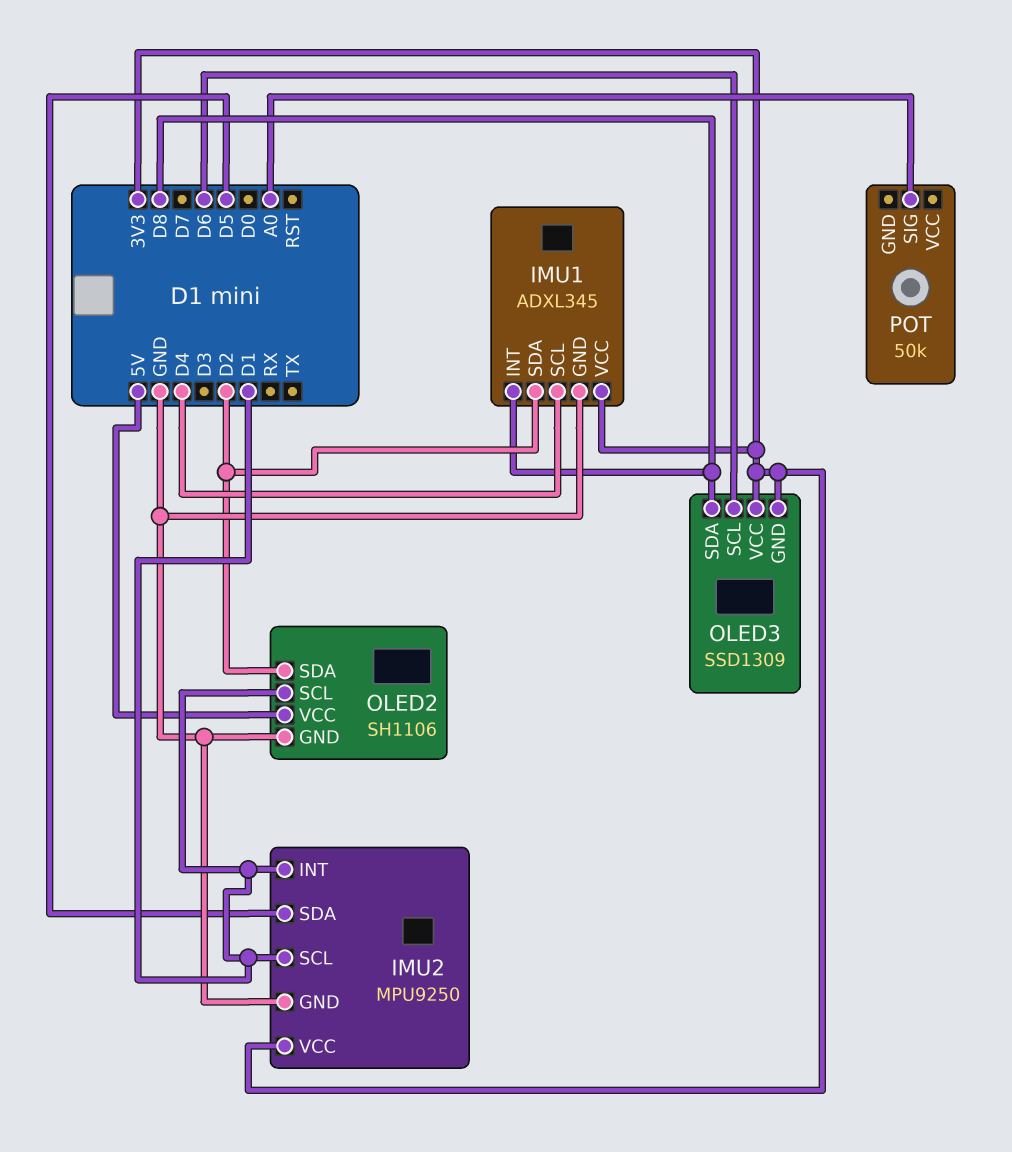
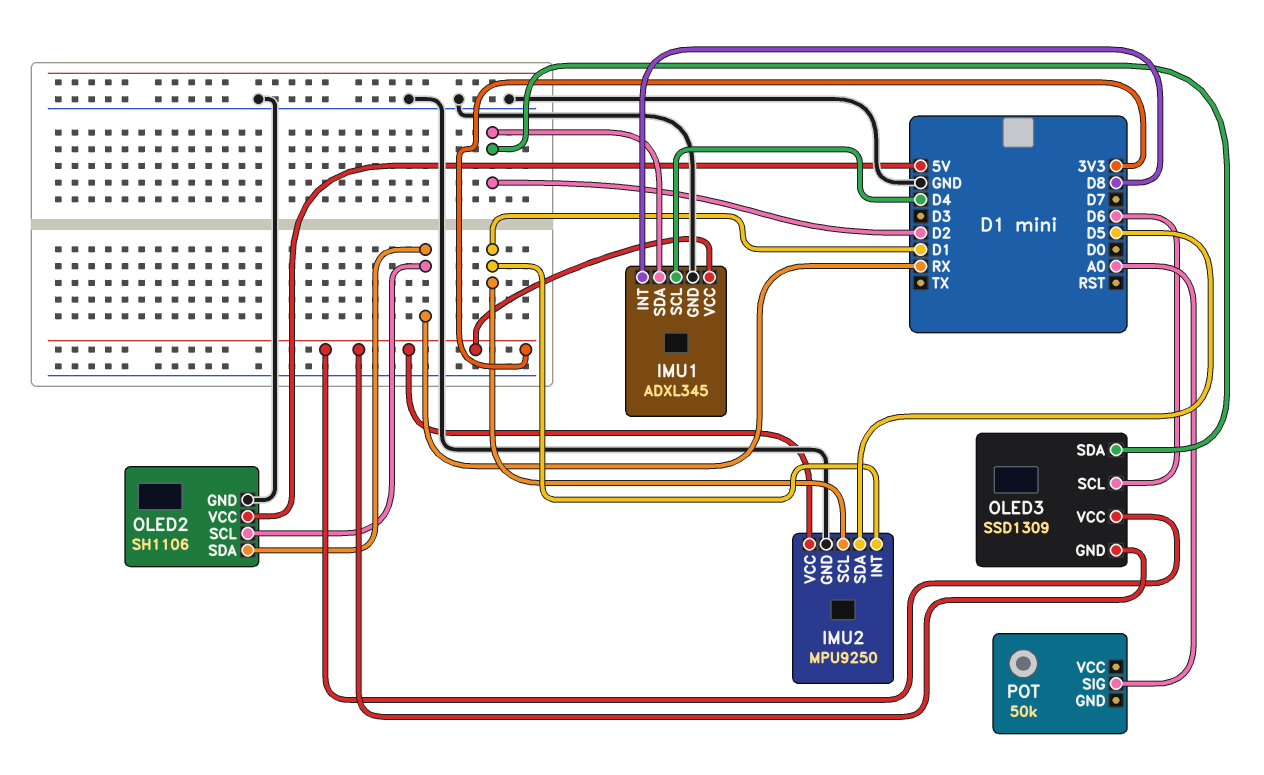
OLED2 pin SCL: D1 -> RX
OLED2 pin SDA: D2 -> RX
OLED3 pin SDA: D8 -> D2

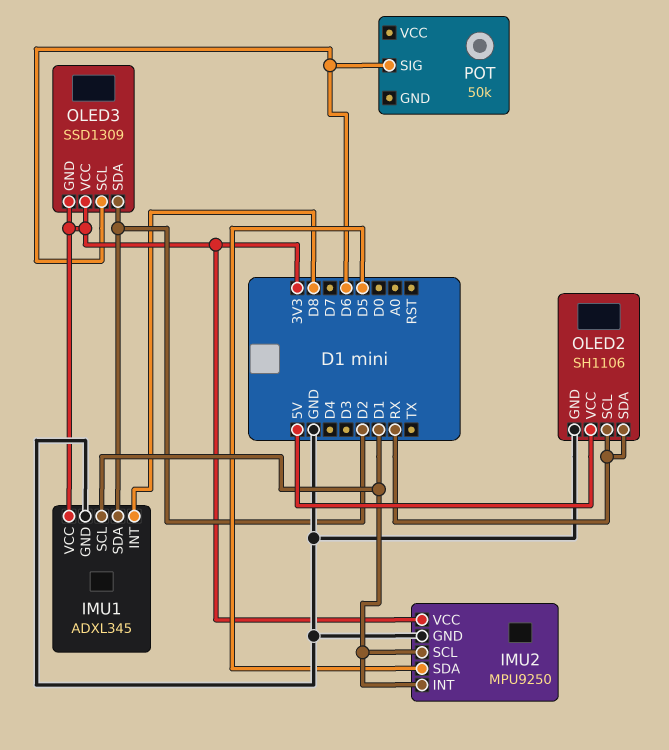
IMU1 pin SCL: D4 -> D1
POT pin SIG: A0 -> D6

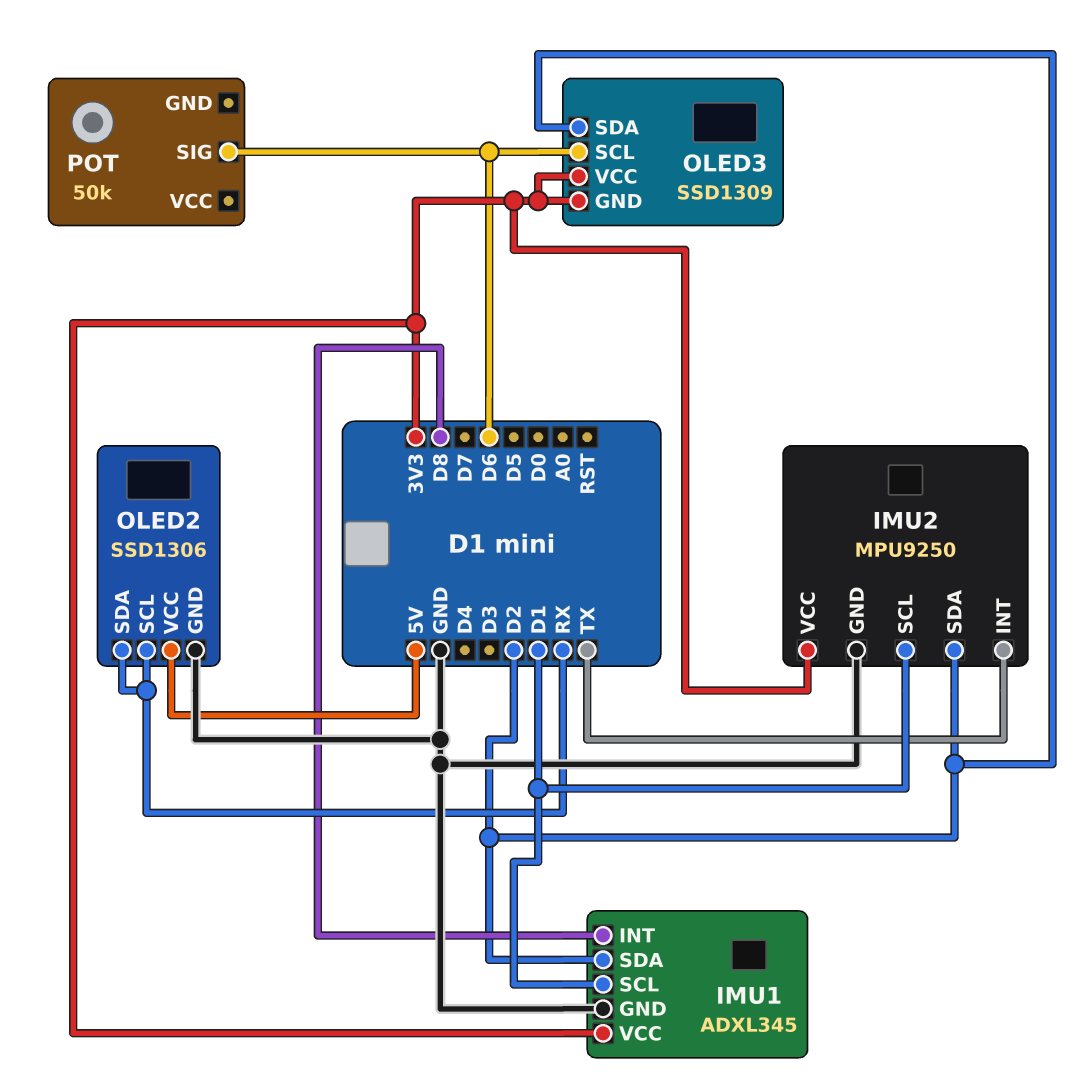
IMU2 pin INT: D1 -> TX
IMU2 pin SDA: D5 -> D2
OLED2: SH1106 -> SSD1306

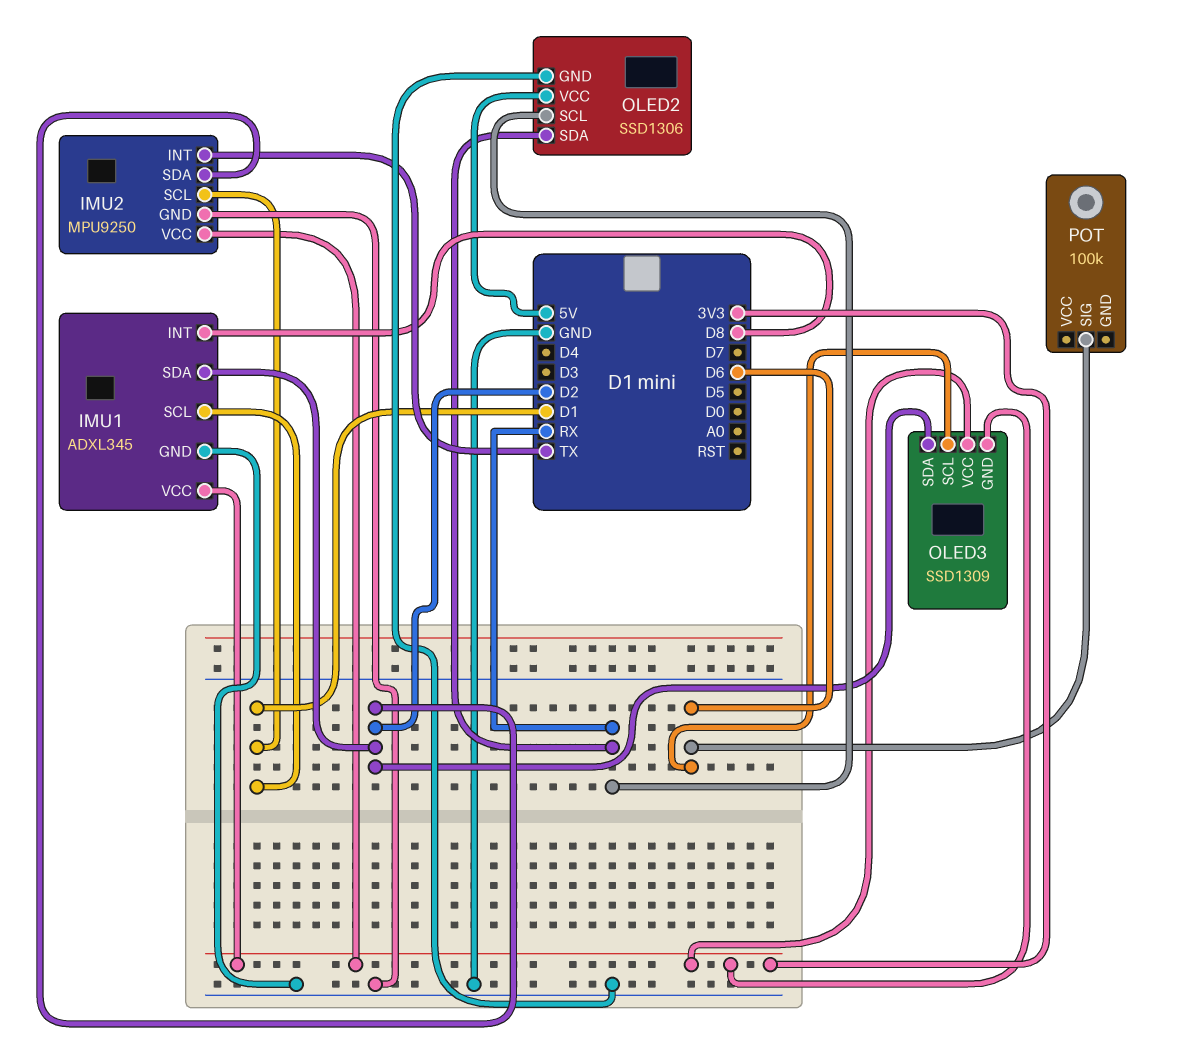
POT: 50k -> 100k

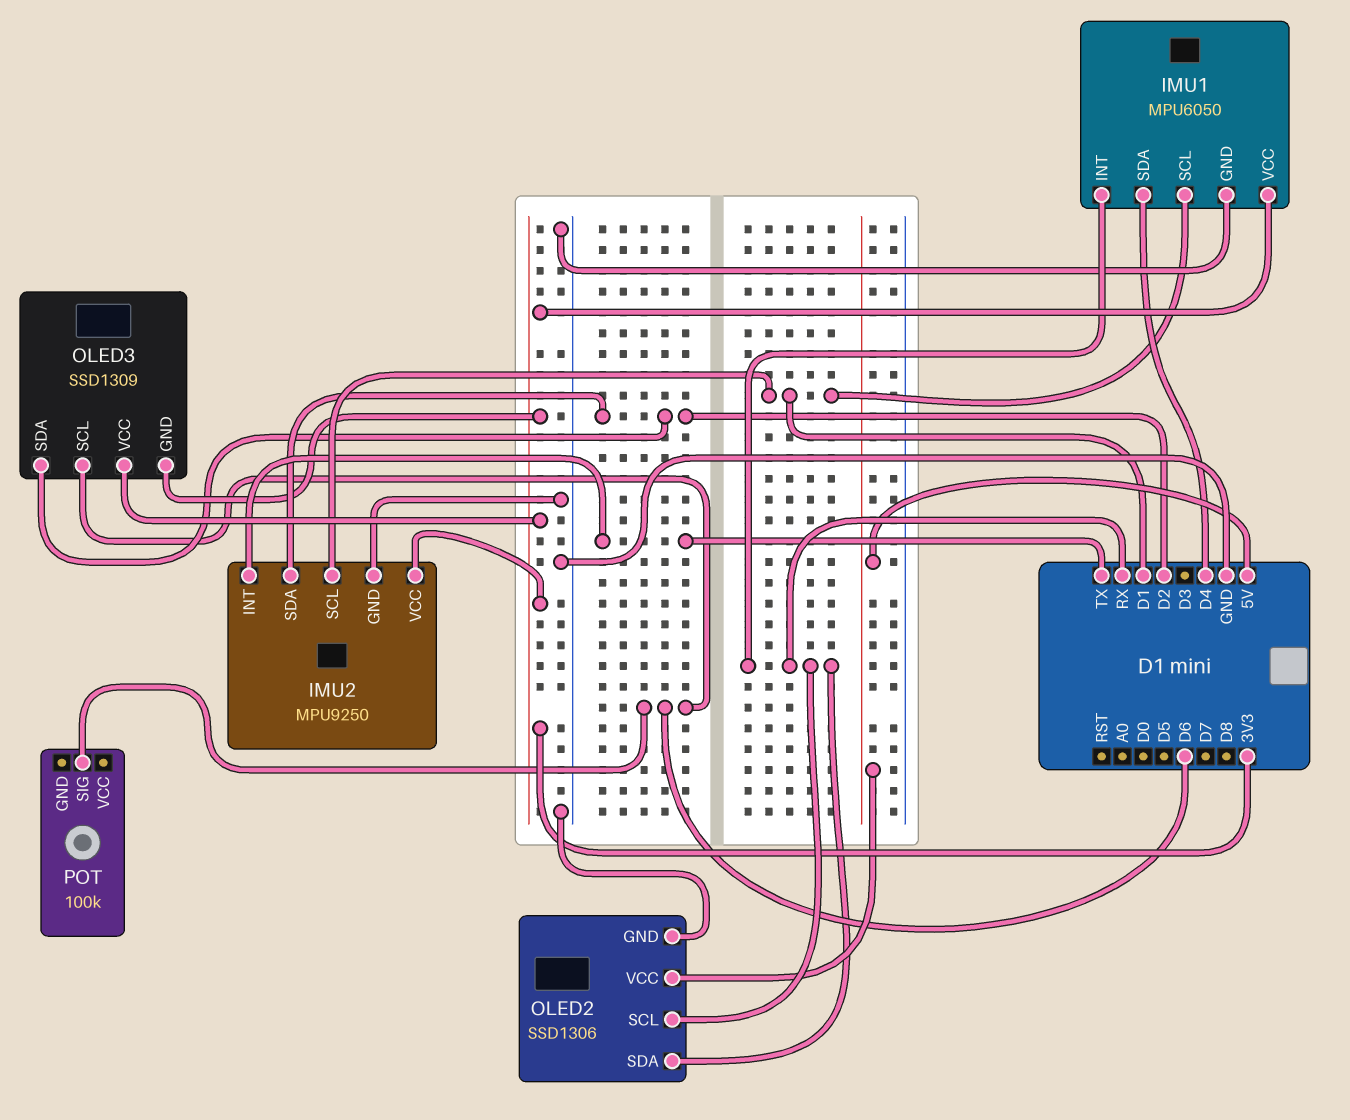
IMU1: ADXL345 -> MPU6050
IMU1 pin INT: D8 -> RX
IMU1 pin SDA: D2 -> D4

